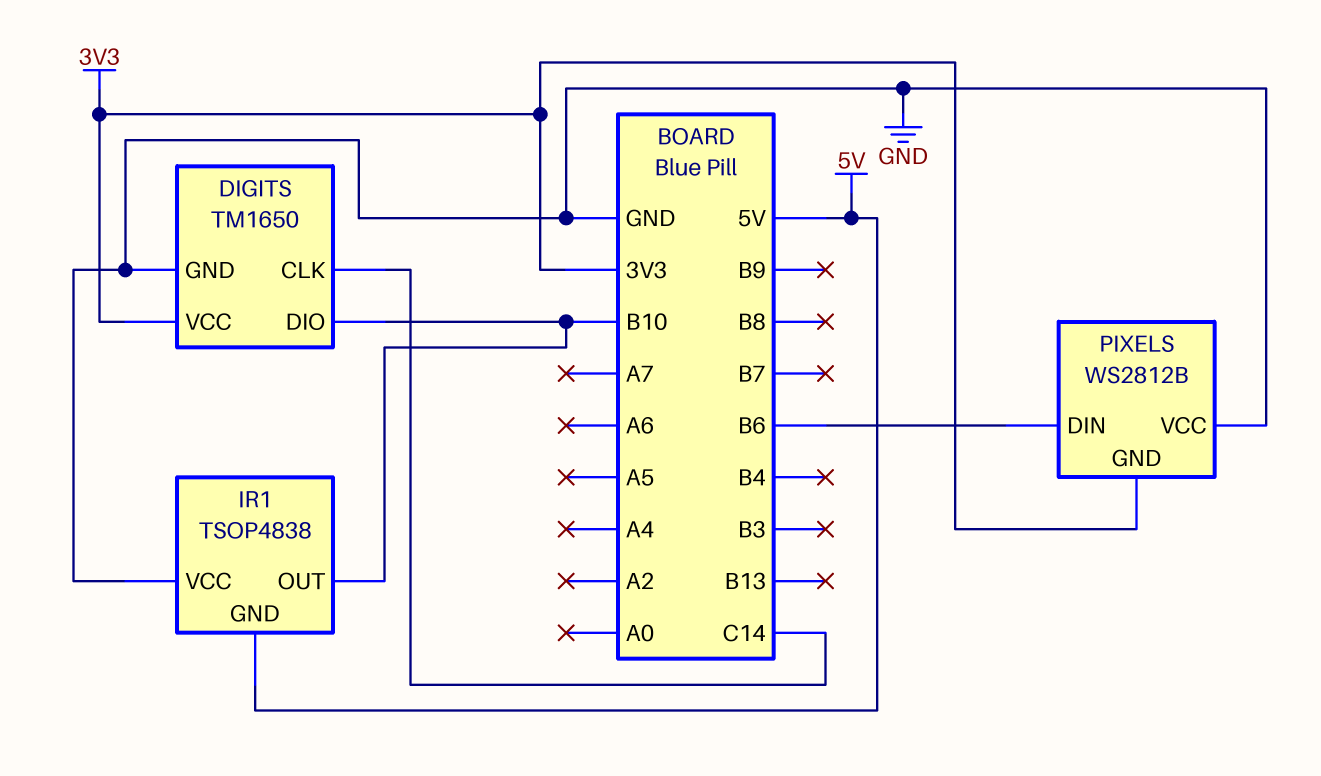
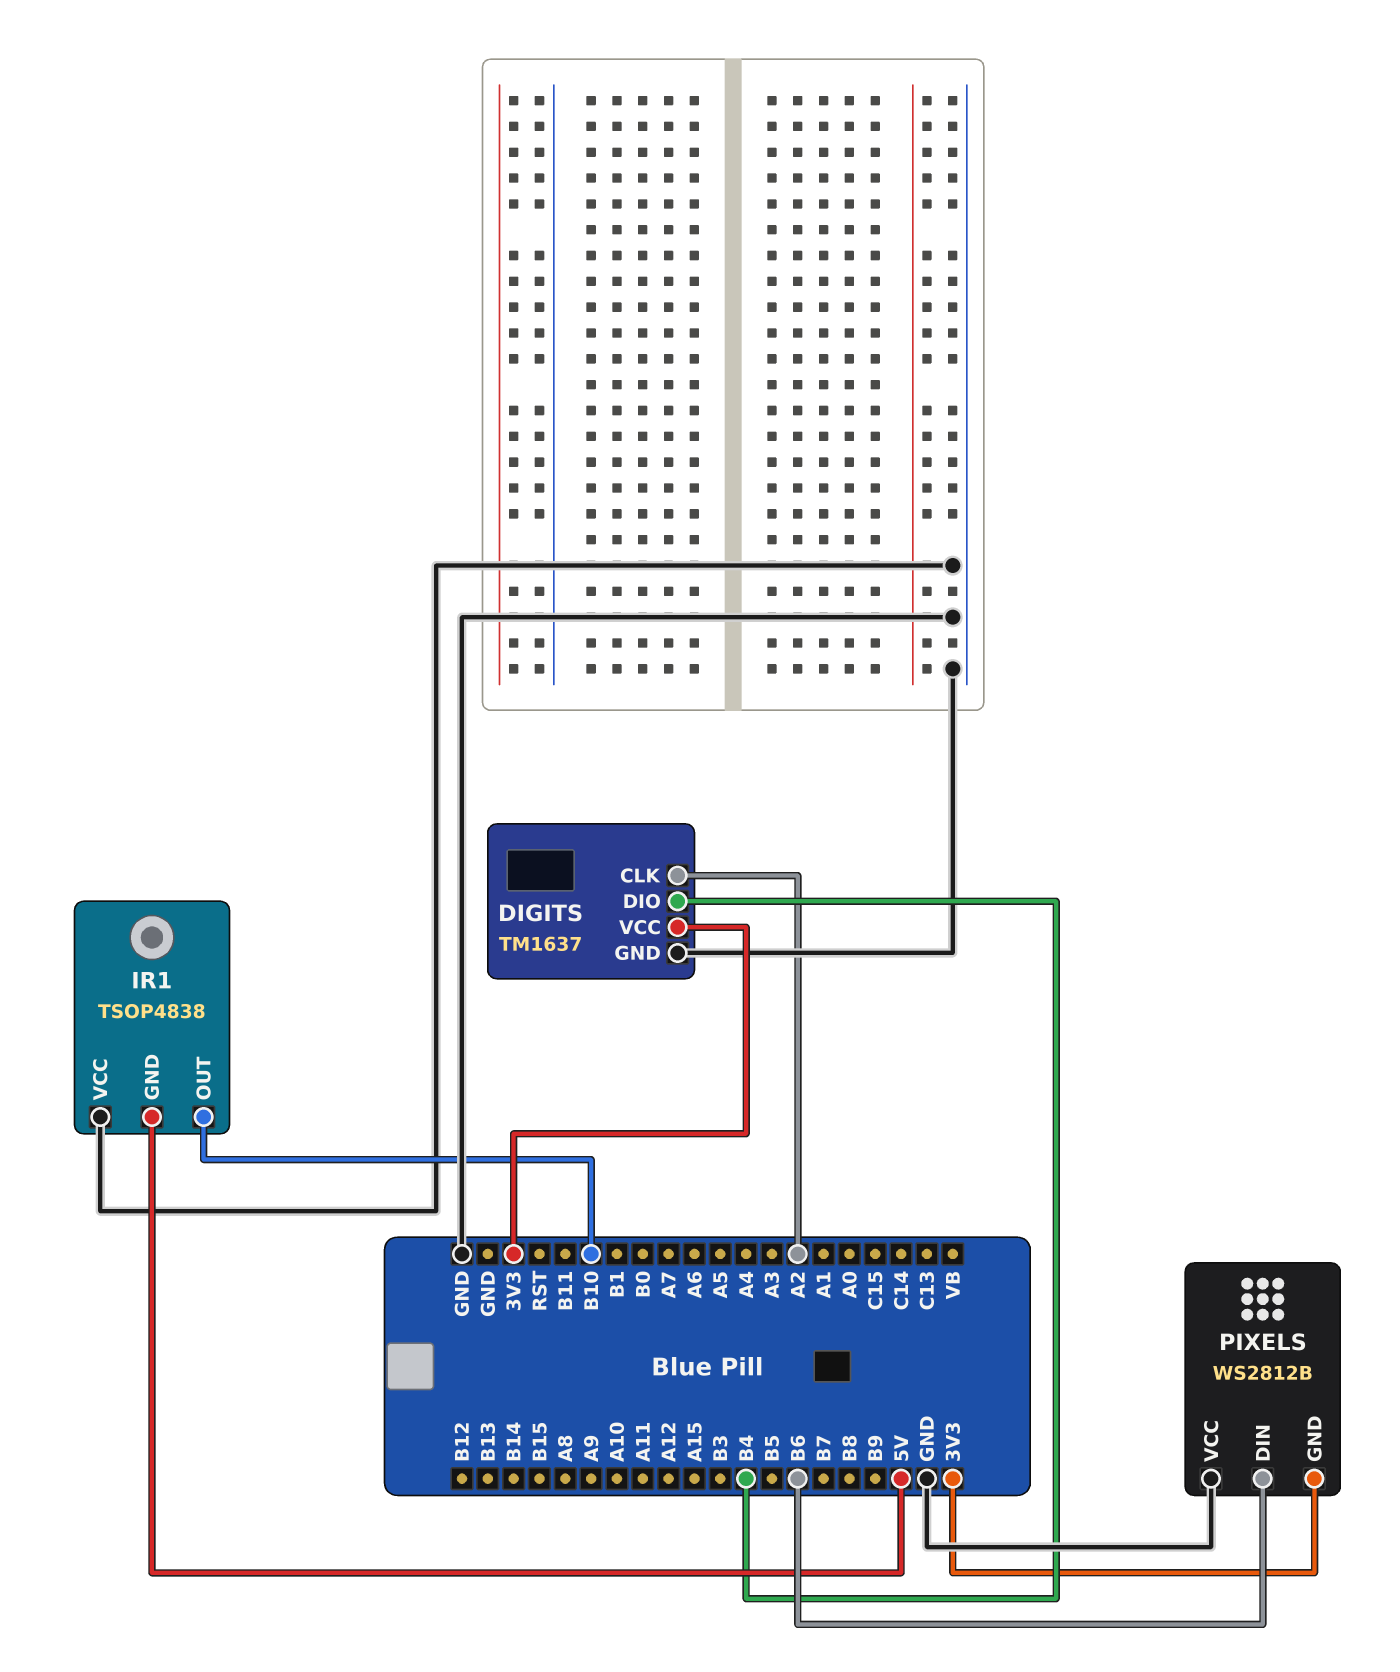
DIGITS: TM1650 -> TM1637
DIGITS pin CLK: C14 -> A2
DIGITS pin DIO: B10 -> B4

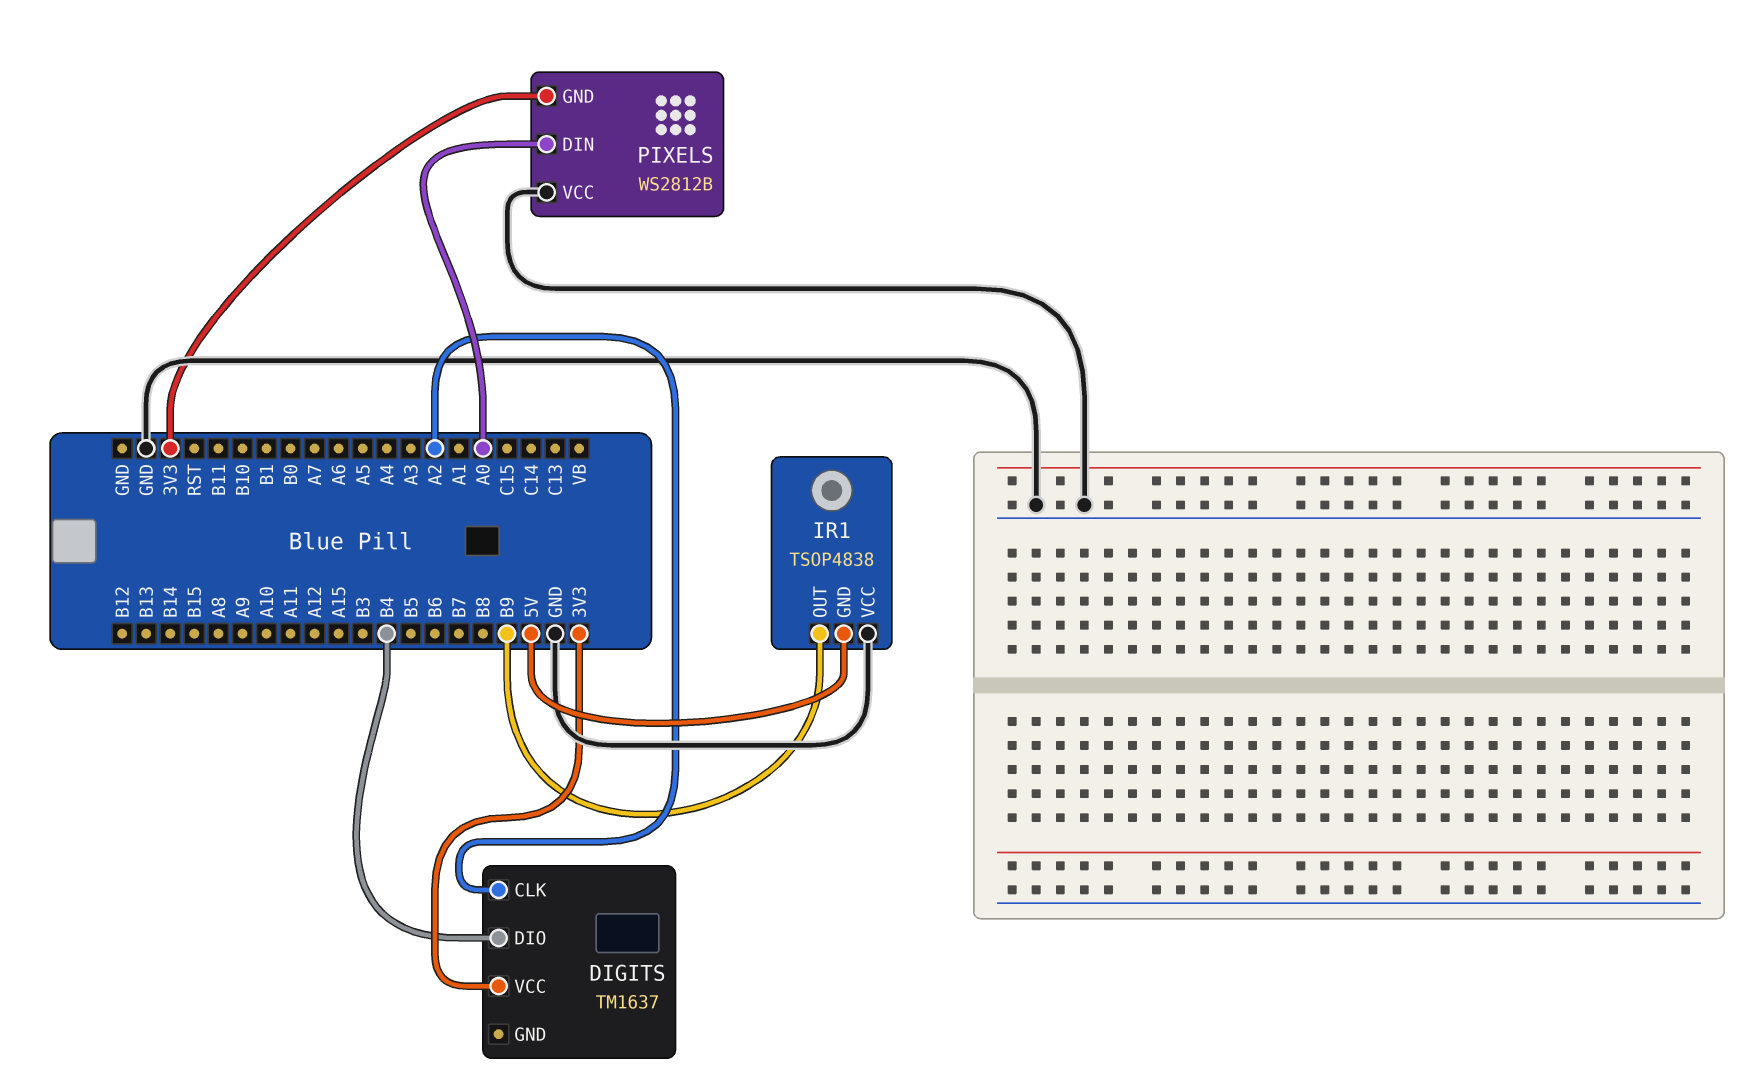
DIGITS pin GND: GND -> none
IR1 pin OUT: B10 -> B9
PIXELS pin DIN: B6 -> A0

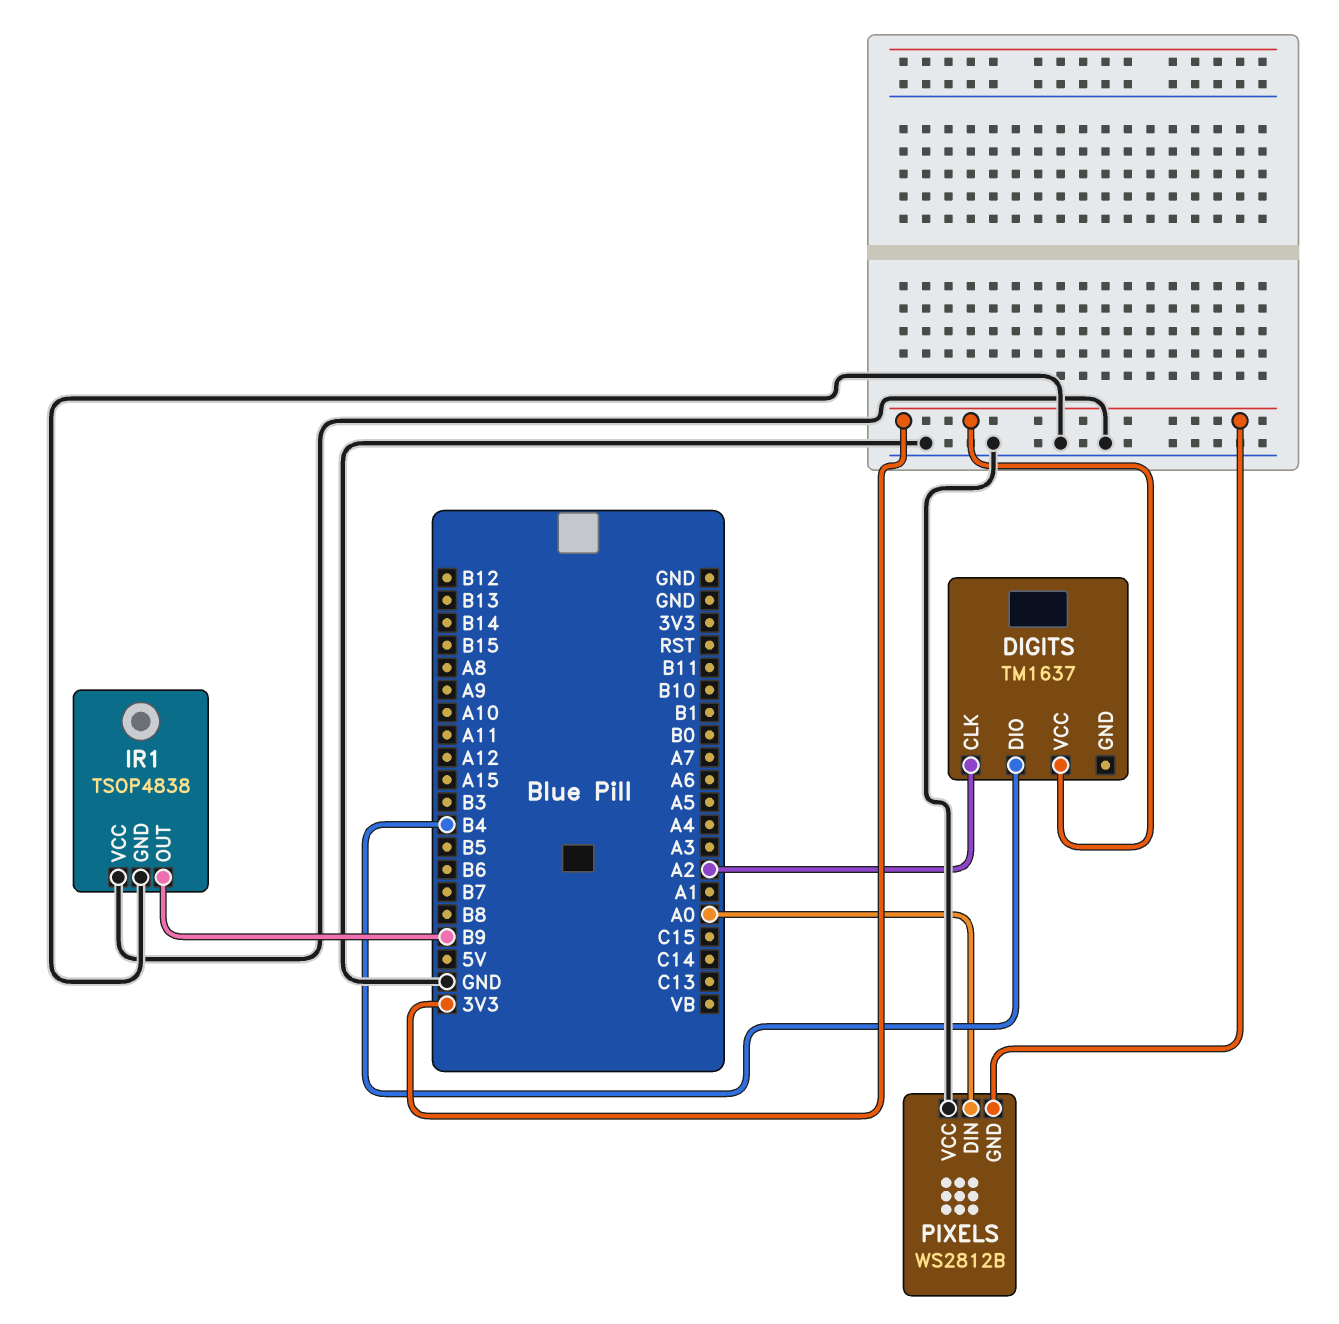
IR1 pin GND: 5V -> GND

